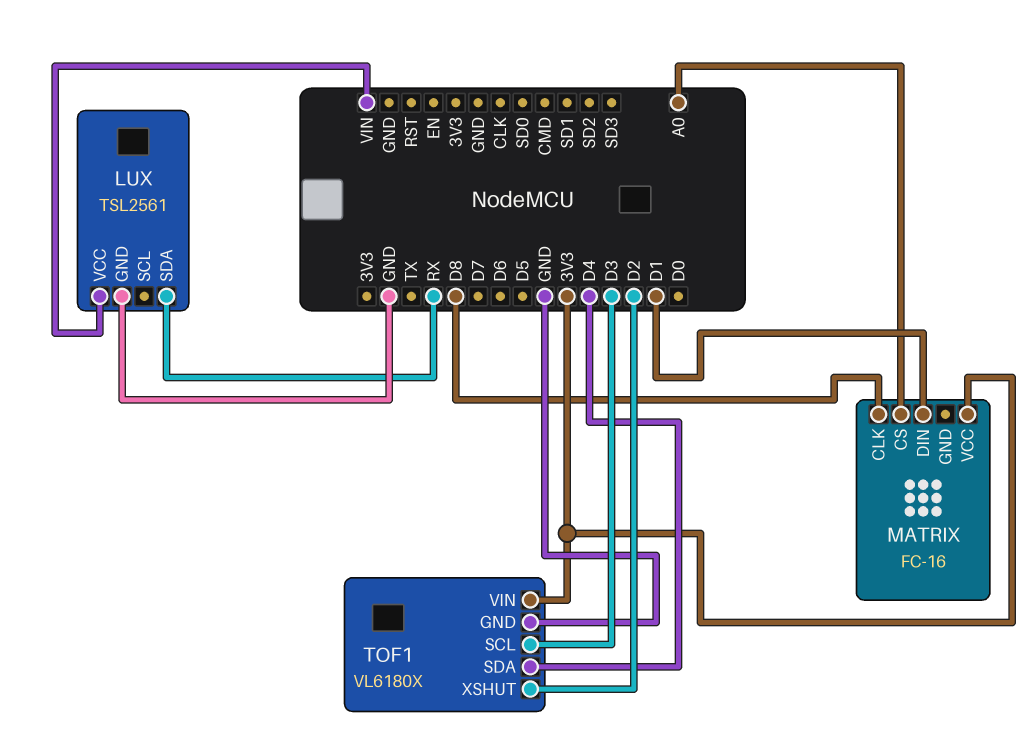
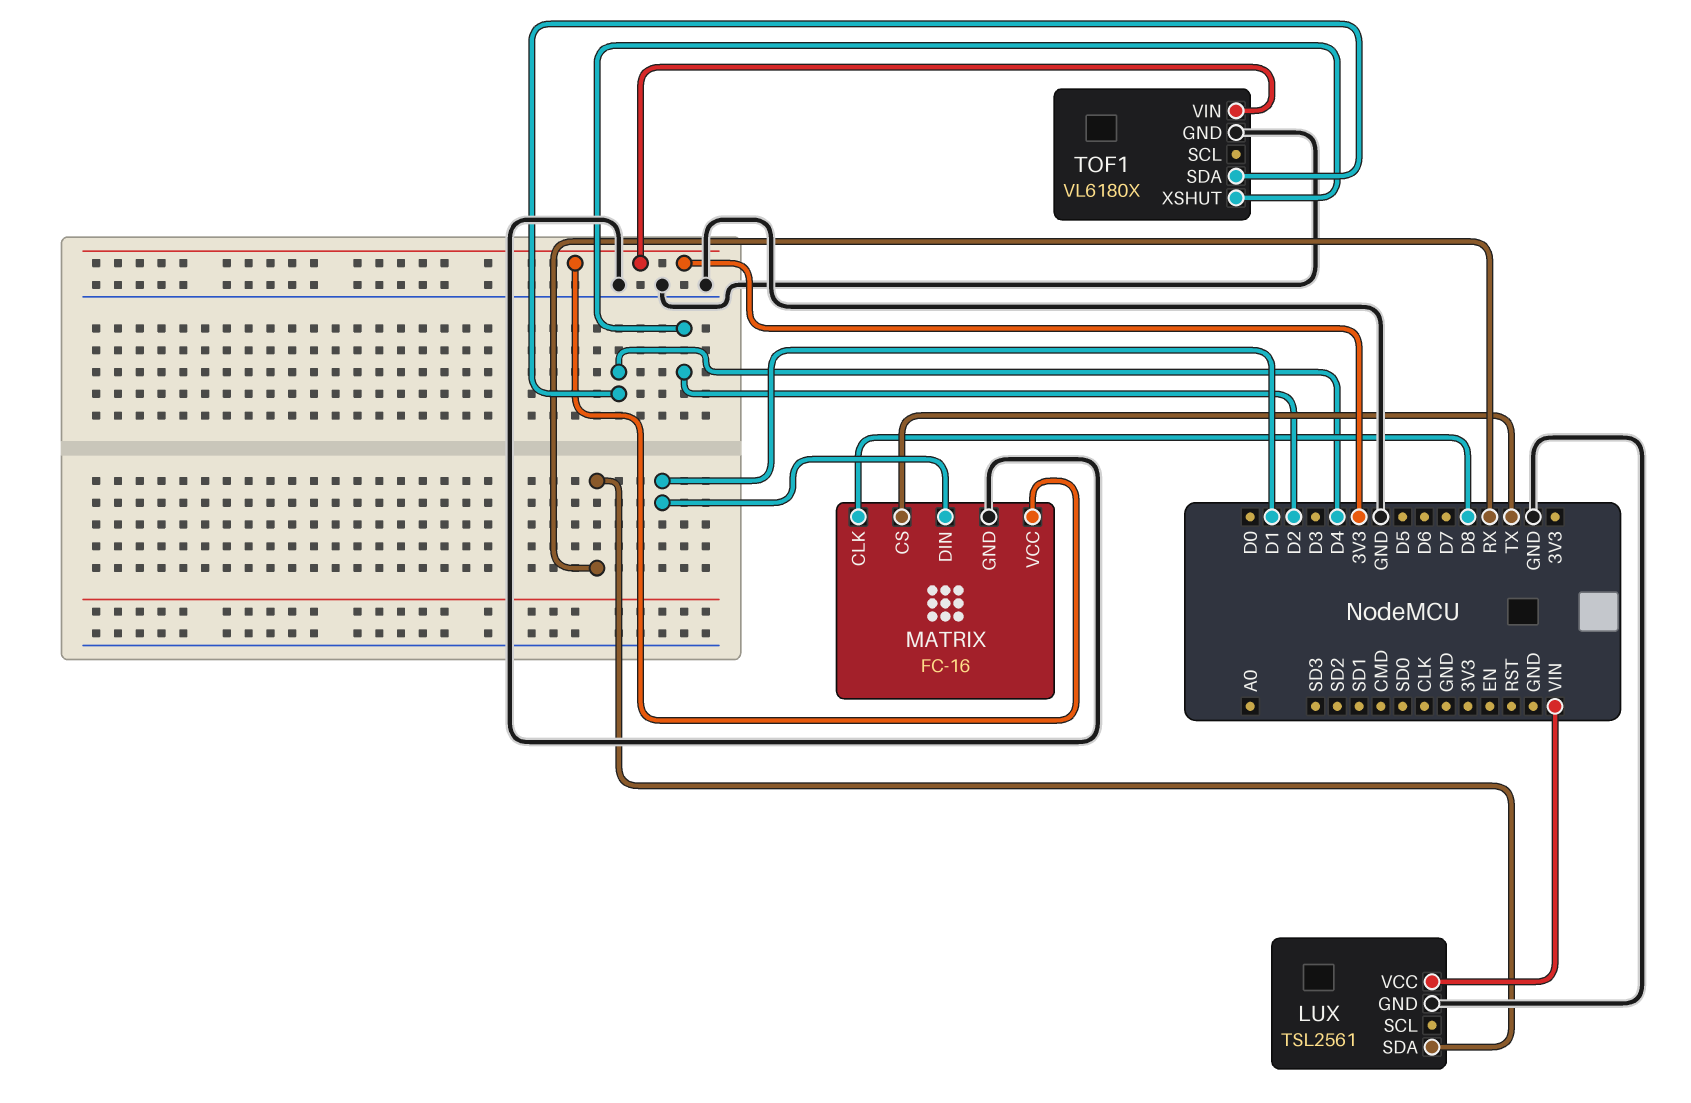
MATRIX pin CS: A0 -> TX
MATRIX pin GND: none -> GND
TOF1 pin SCL: D3 -> none

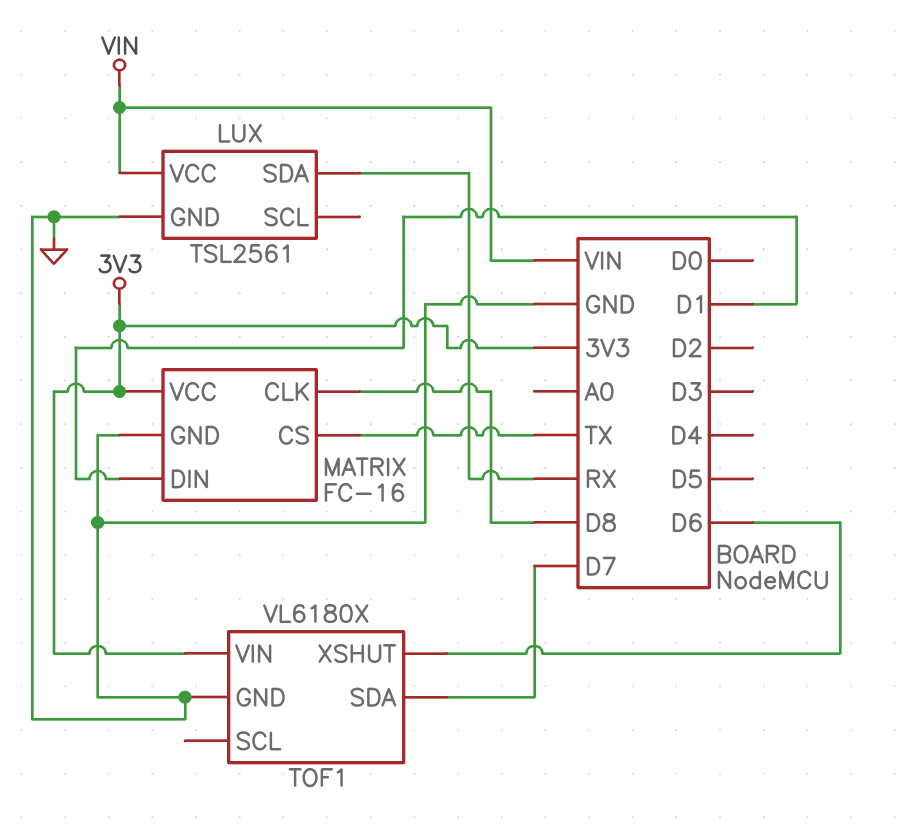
TOF1 pin SDA: D4 -> D7
TOF1 pin XSHUT: D2 -> D6

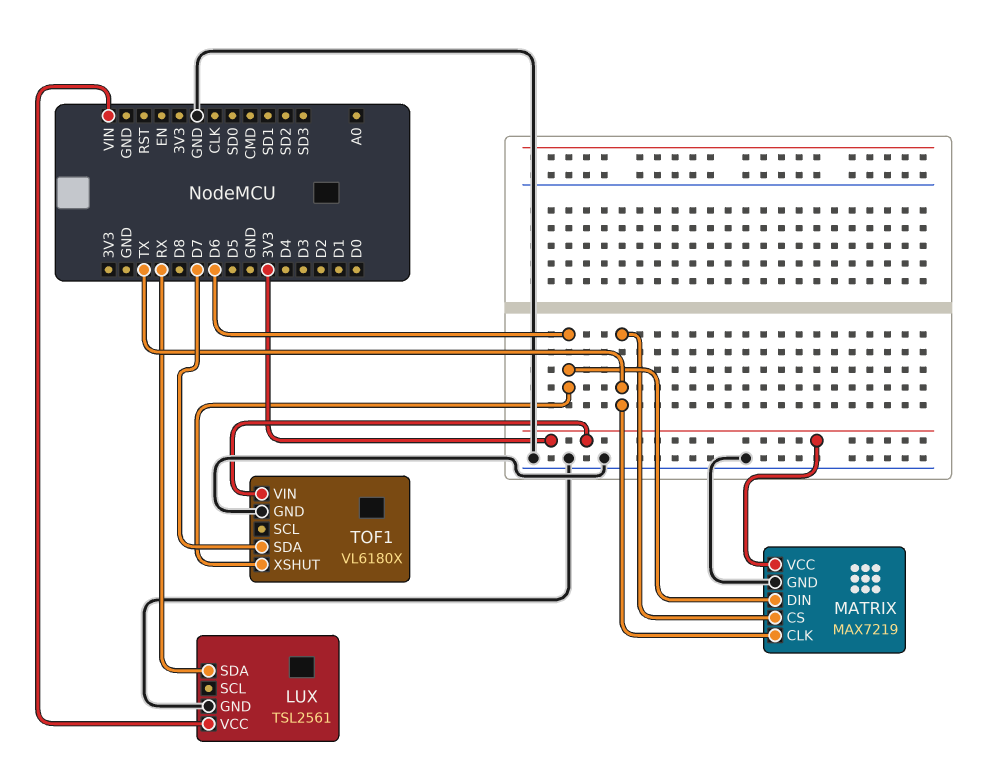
MATRIX: FC-16 -> MAX7219
MATRIX pin CLK: D8 -> TX
MATRIX pin DIN: D1 -> D6

